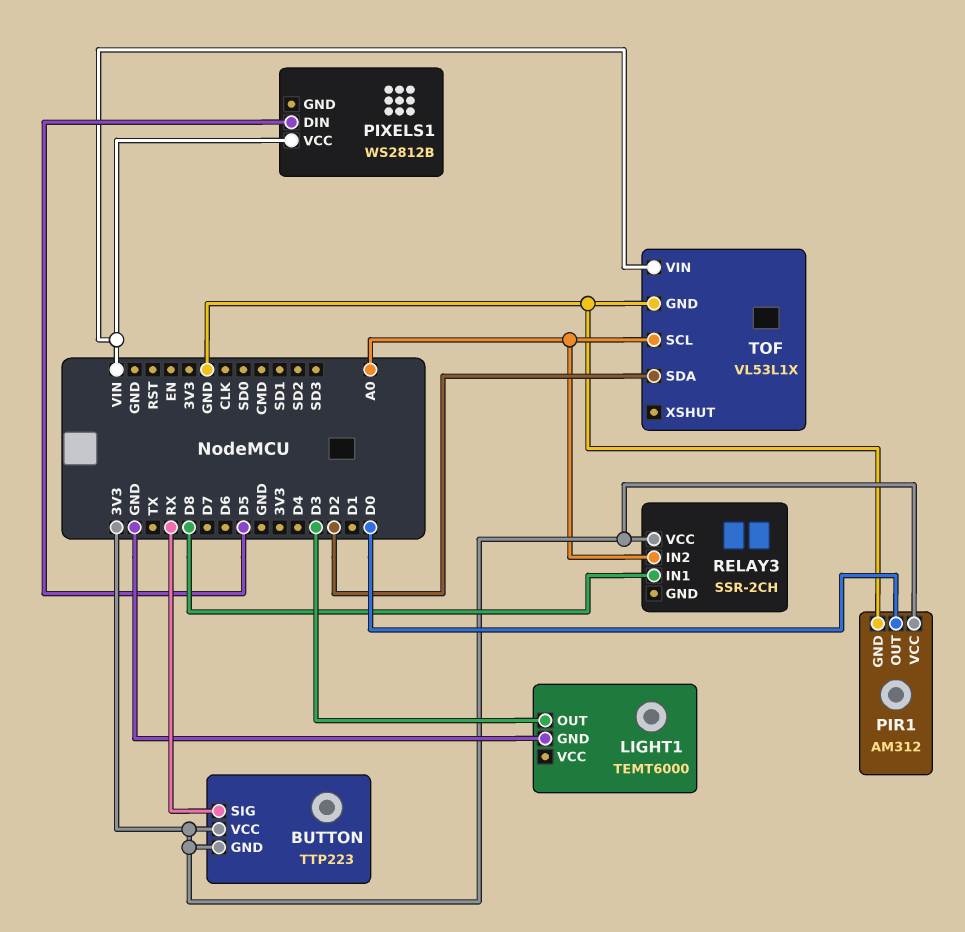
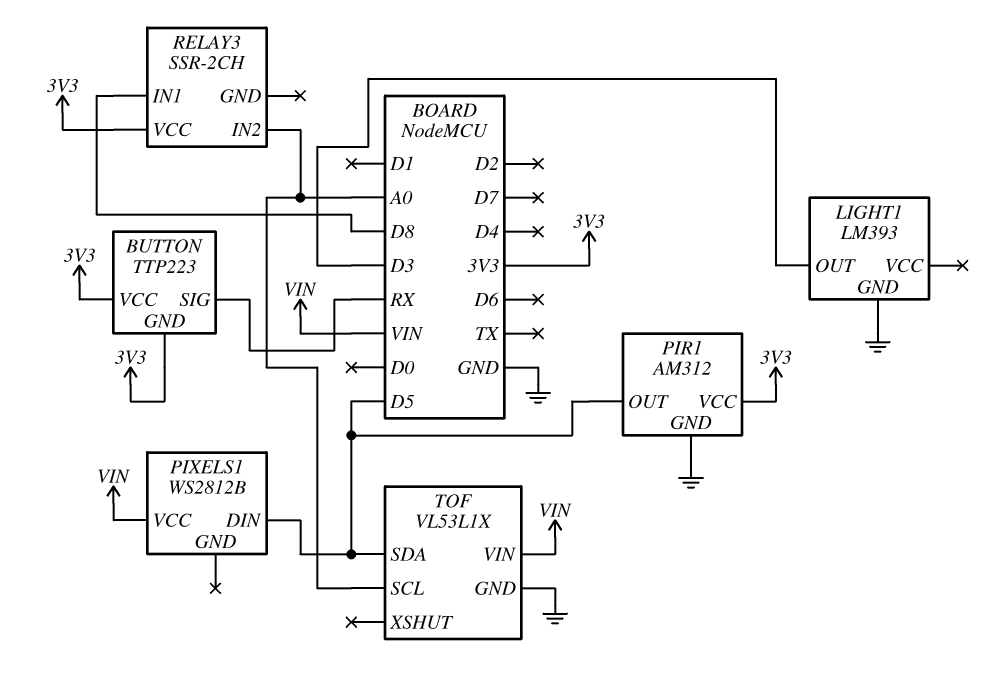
LIGHT1: TEMT6000 -> LM393
PIR1 pin OUT: D0 -> D5
TOF pin SDA: D2 -> D5

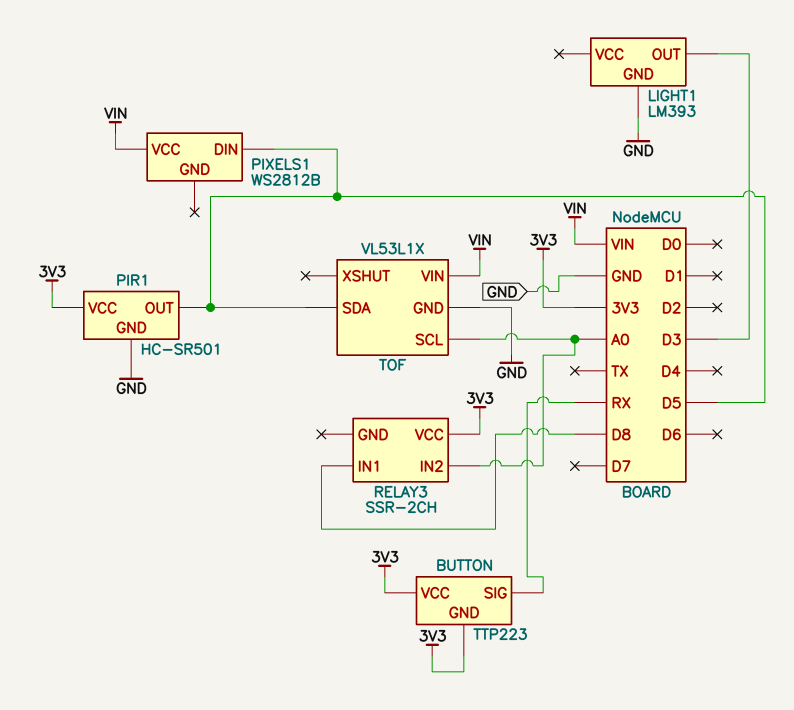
PIR1: AM312 -> HC-SR501

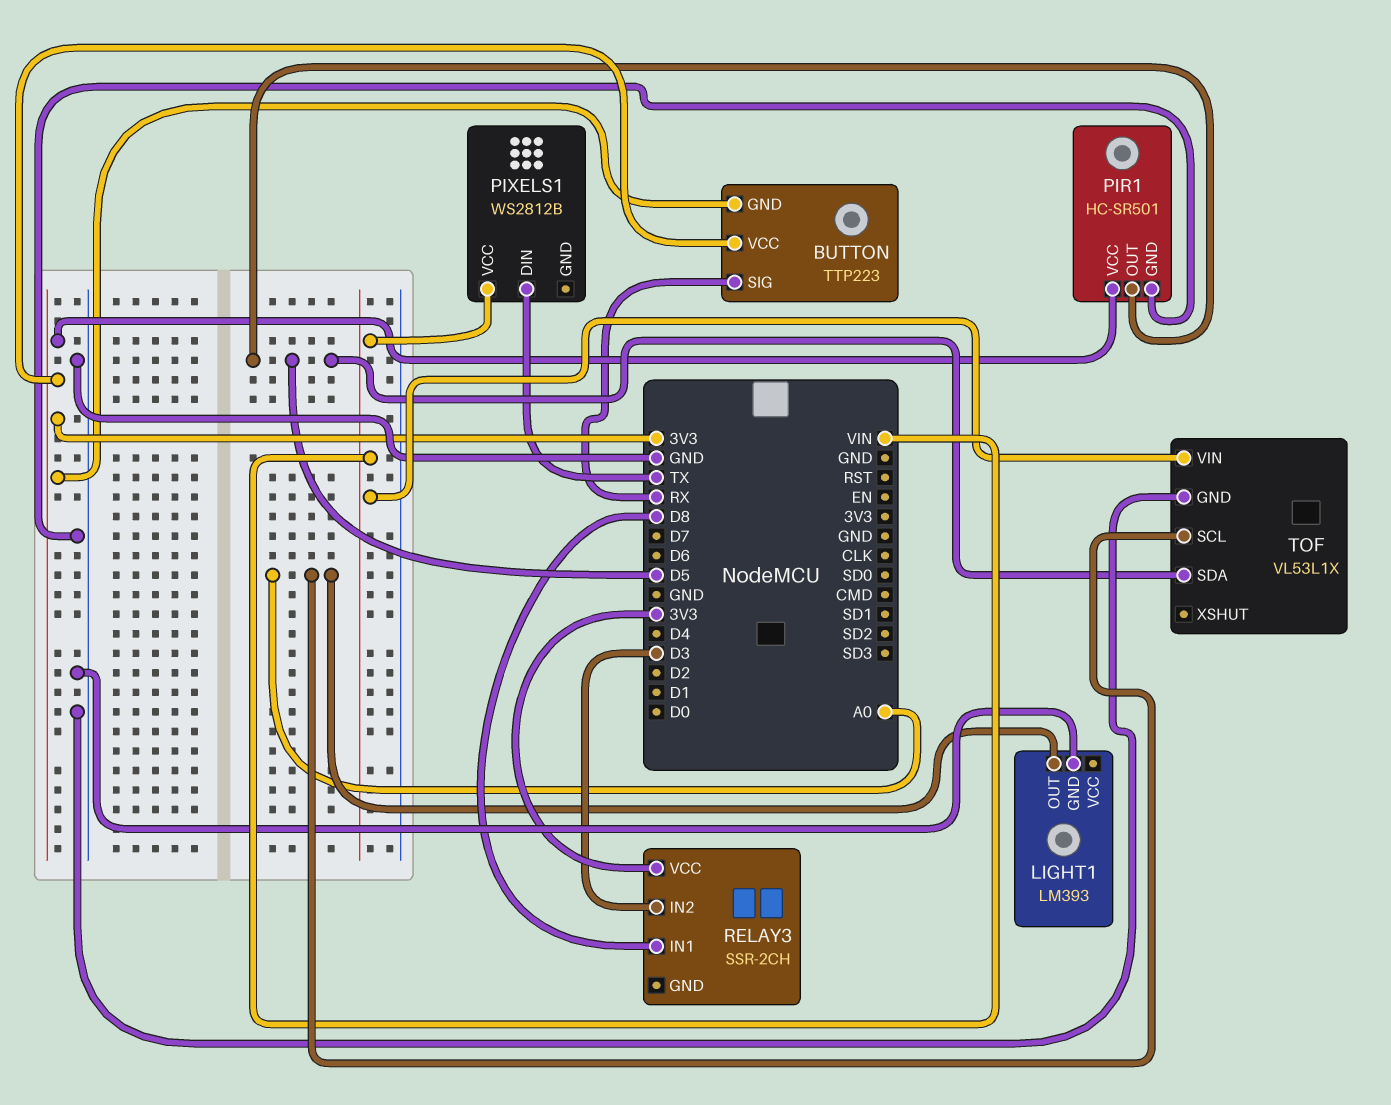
LIGHT1 pin OUT: D3 -> A0
PIXELS1 pin DIN: D5 -> TX
RELAY3 pin IN2: A0 -> D3

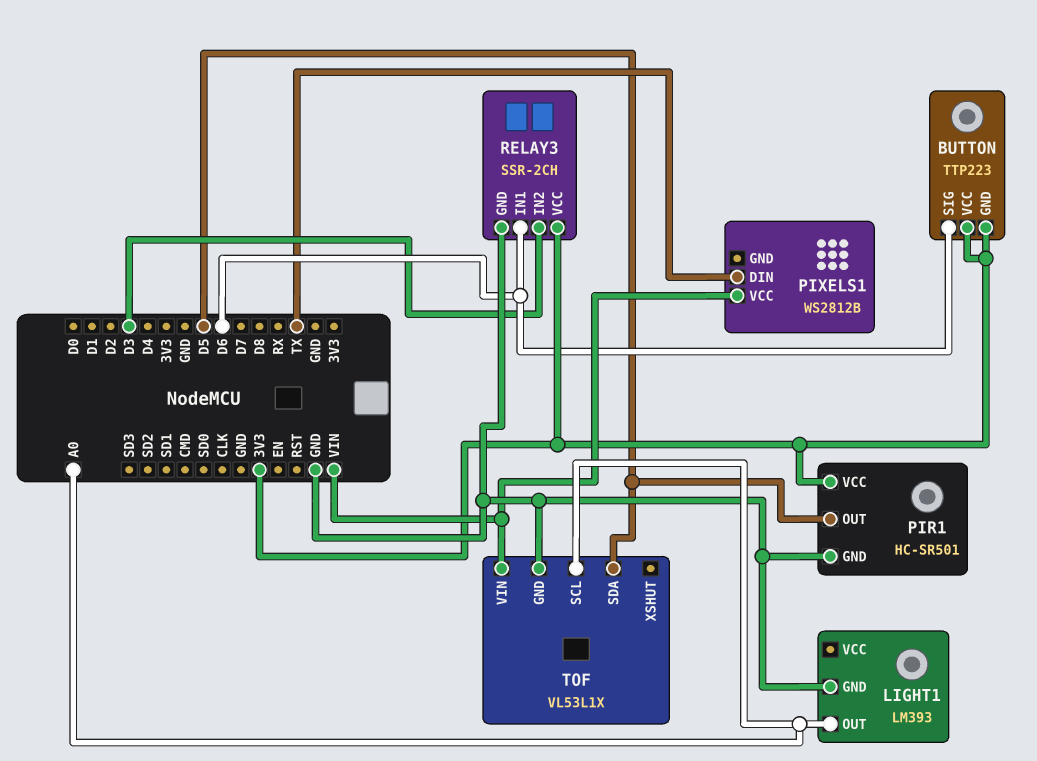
BUTTON pin SIG: RX -> D6
RELAY3 pin GND: none -> GND
RELAY3 pin IN1: D8 -> D6

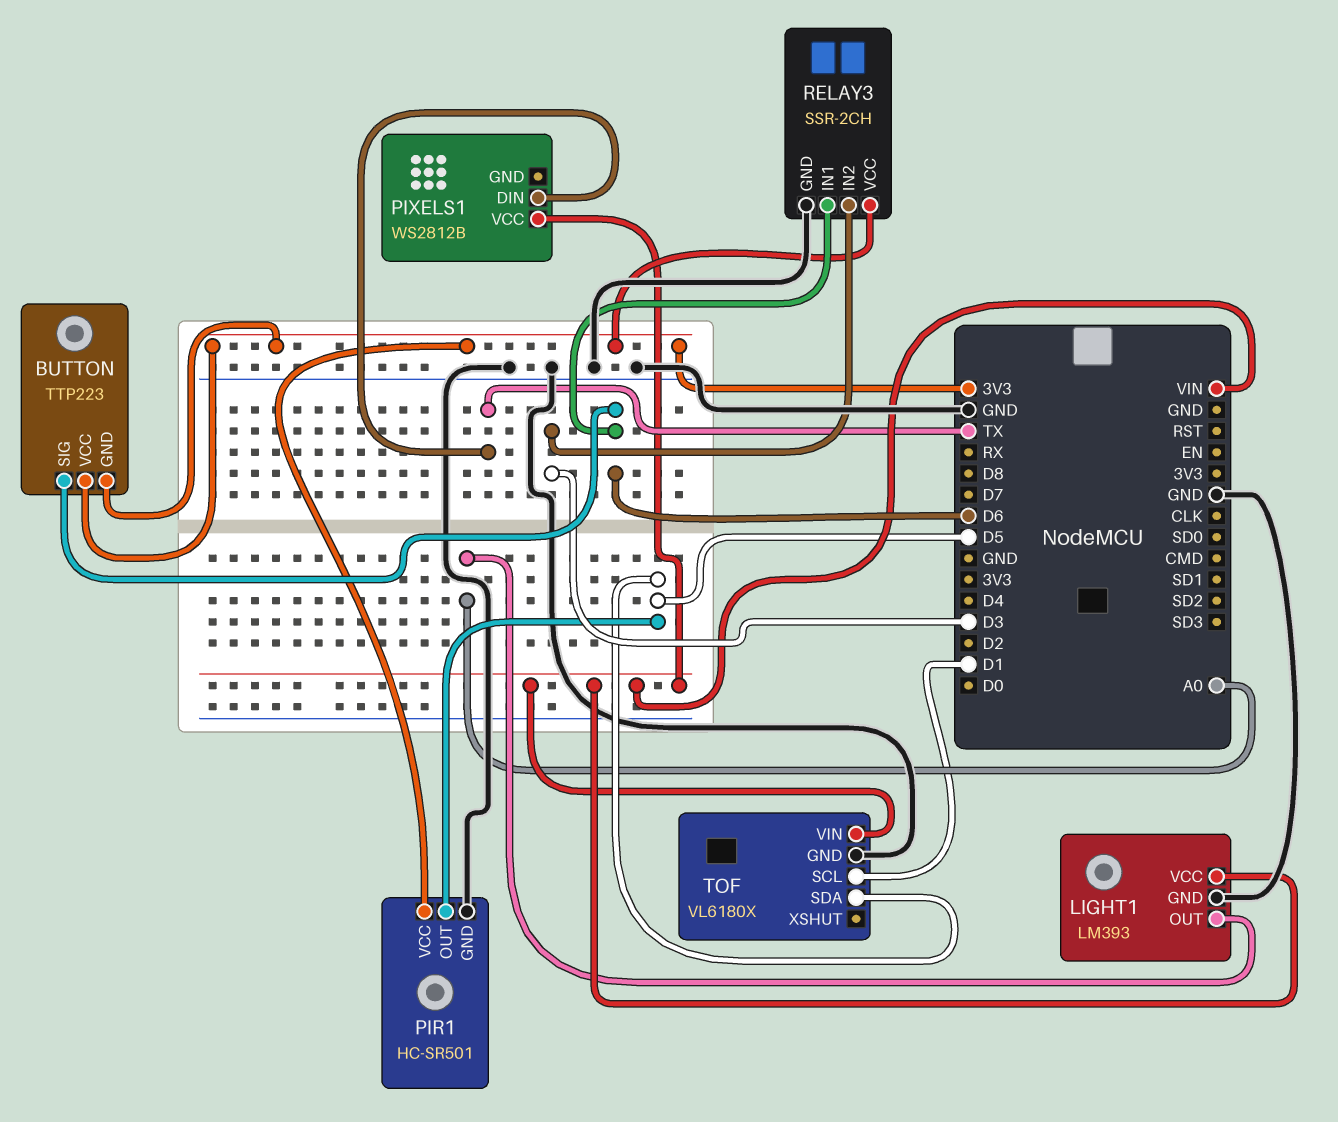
LIGHT1 pin VCC: none -> VIN
TOF: VL53L1X -> VL6180X
TOF pin SCL: A0 -> D1

